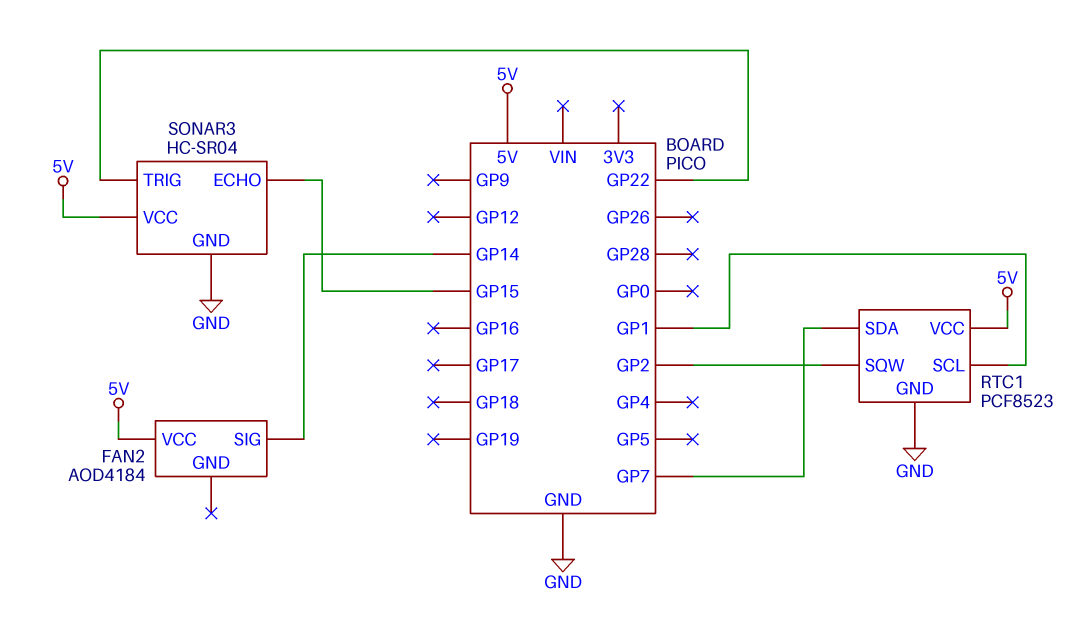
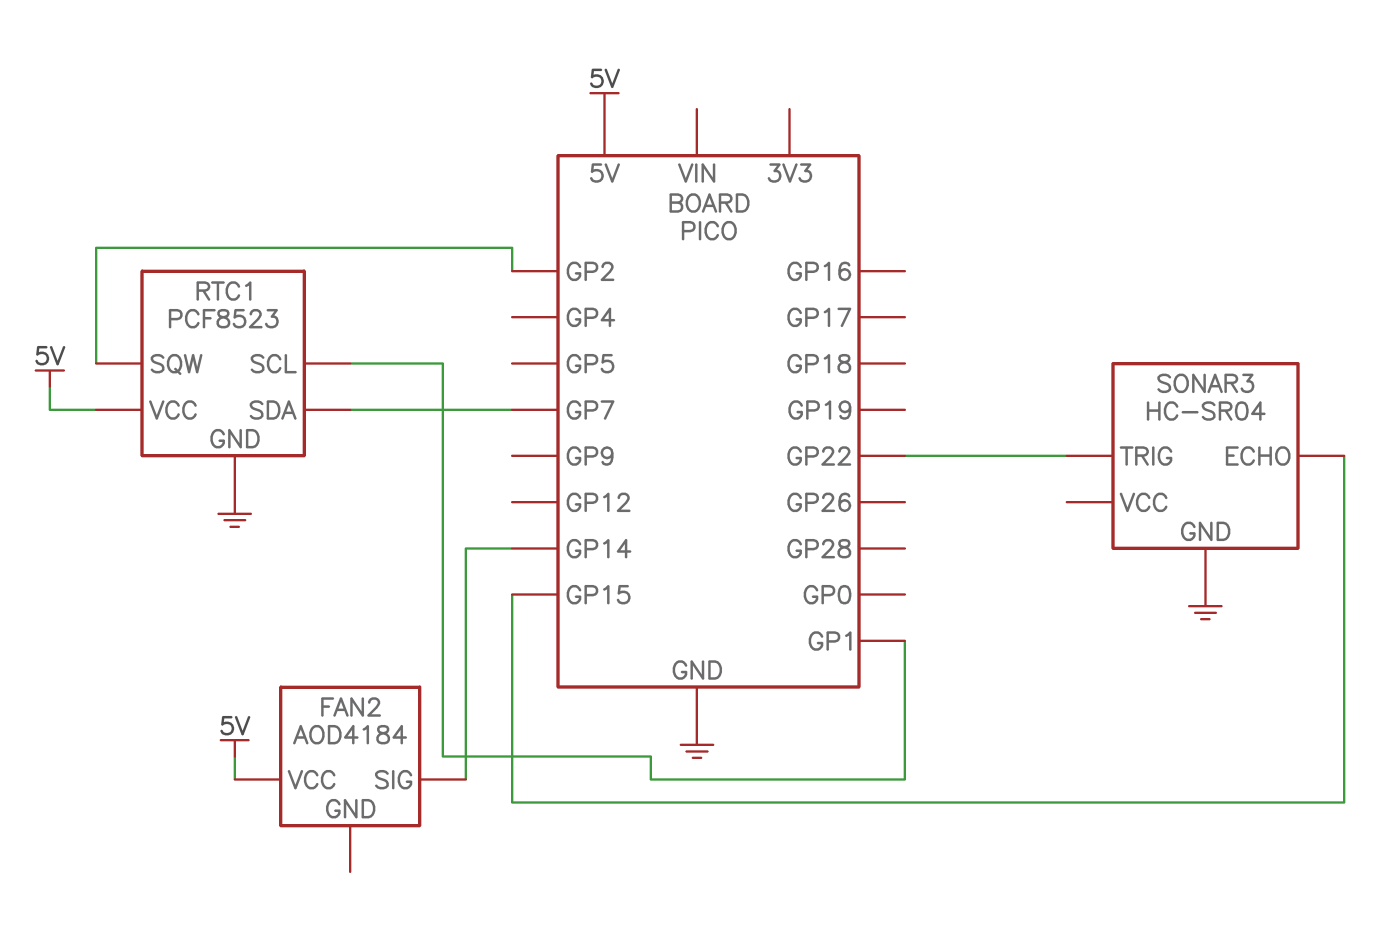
SONAR3 pin VCC: 5V -> none

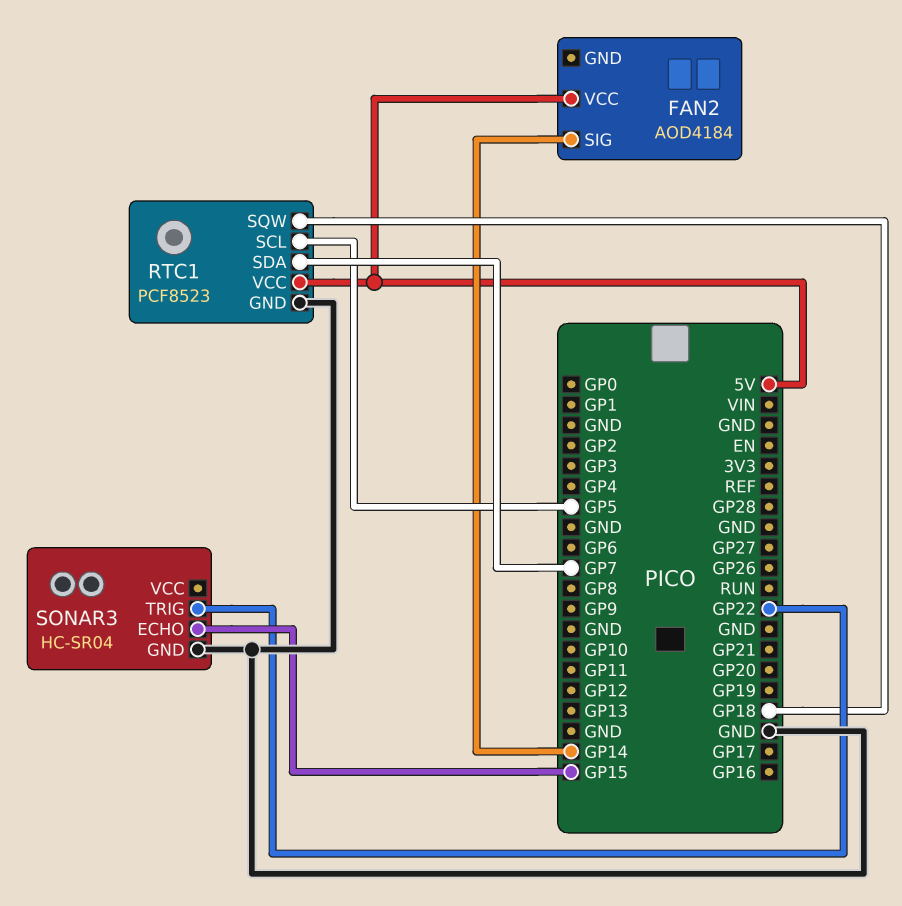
RTC1 pin SCL: GP1 -> GP5
RTC1 pin SQW: GP2 -> GP18

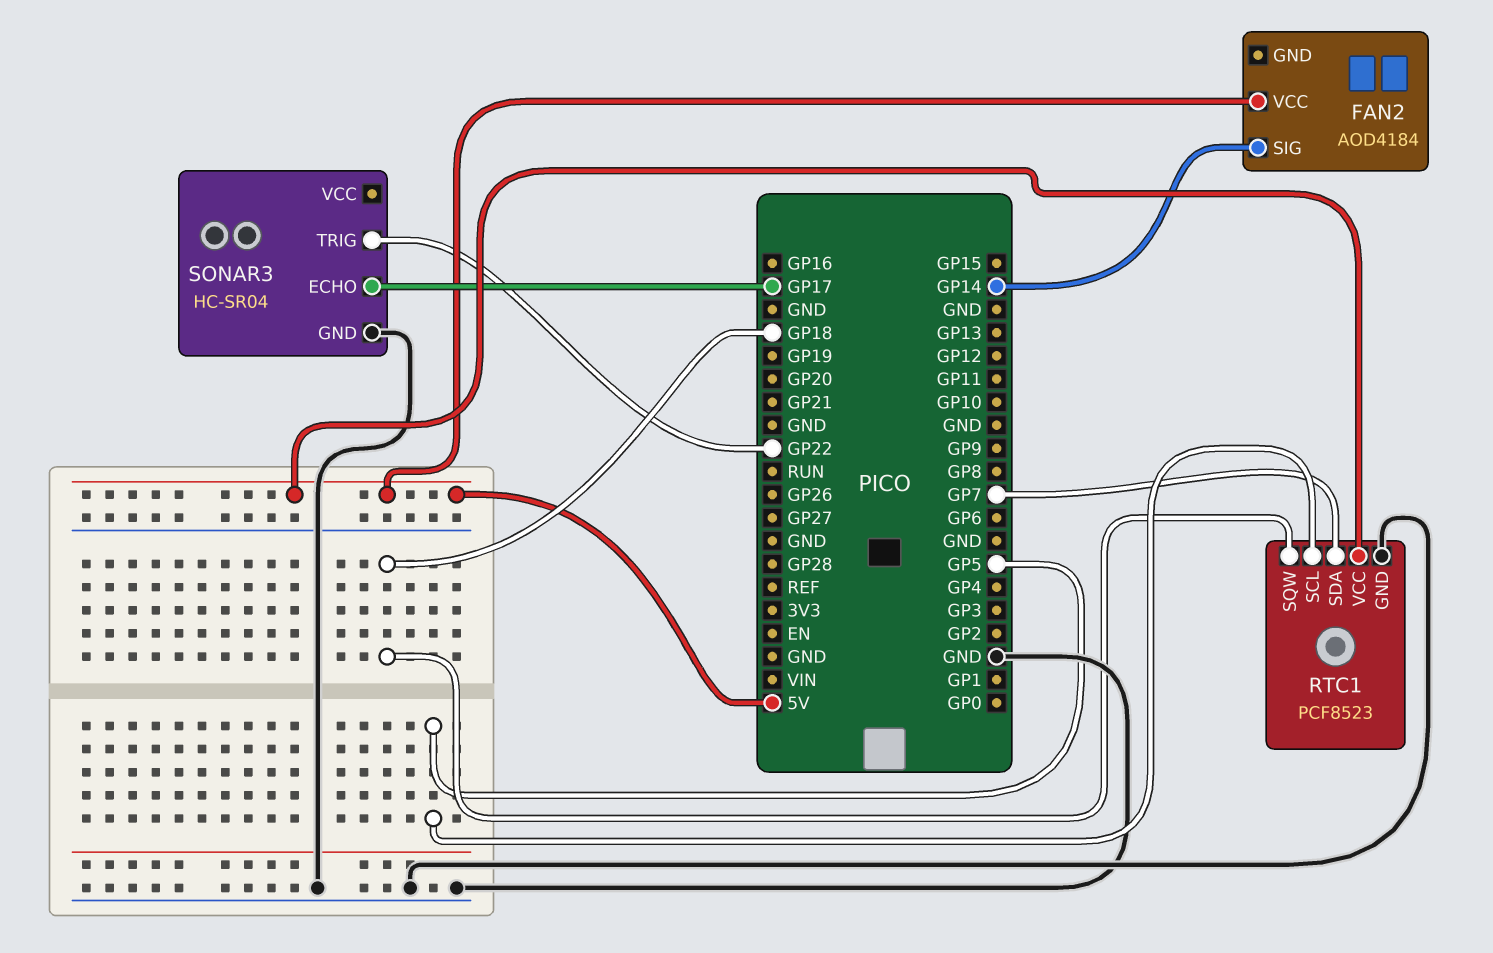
SONAR3 pin ECHO: GP15 -> GP17

